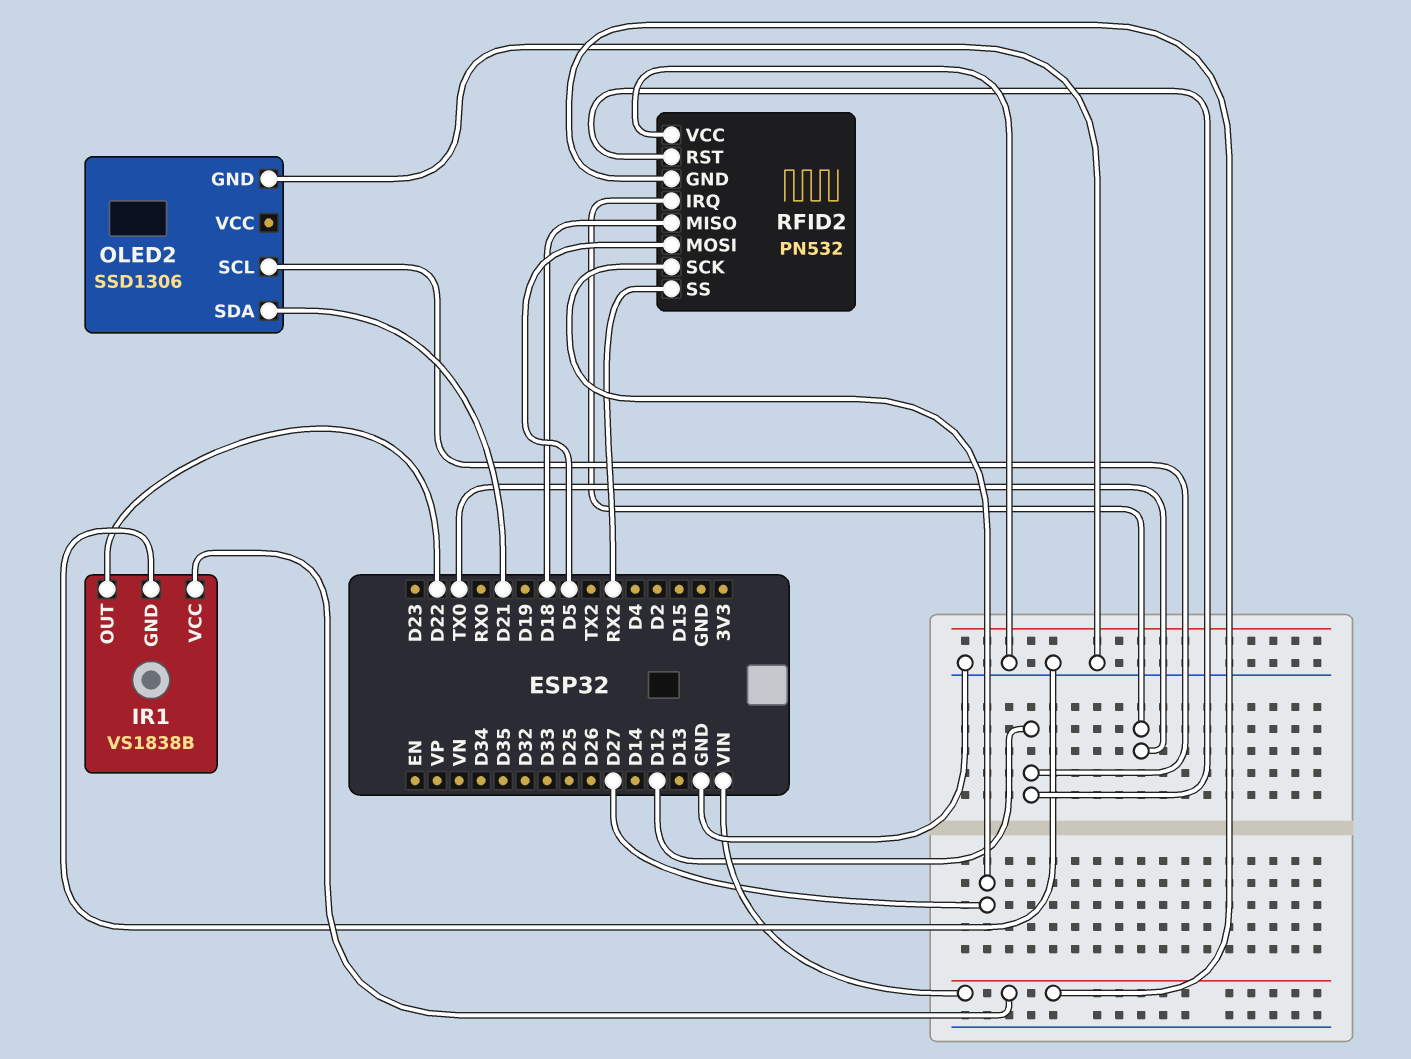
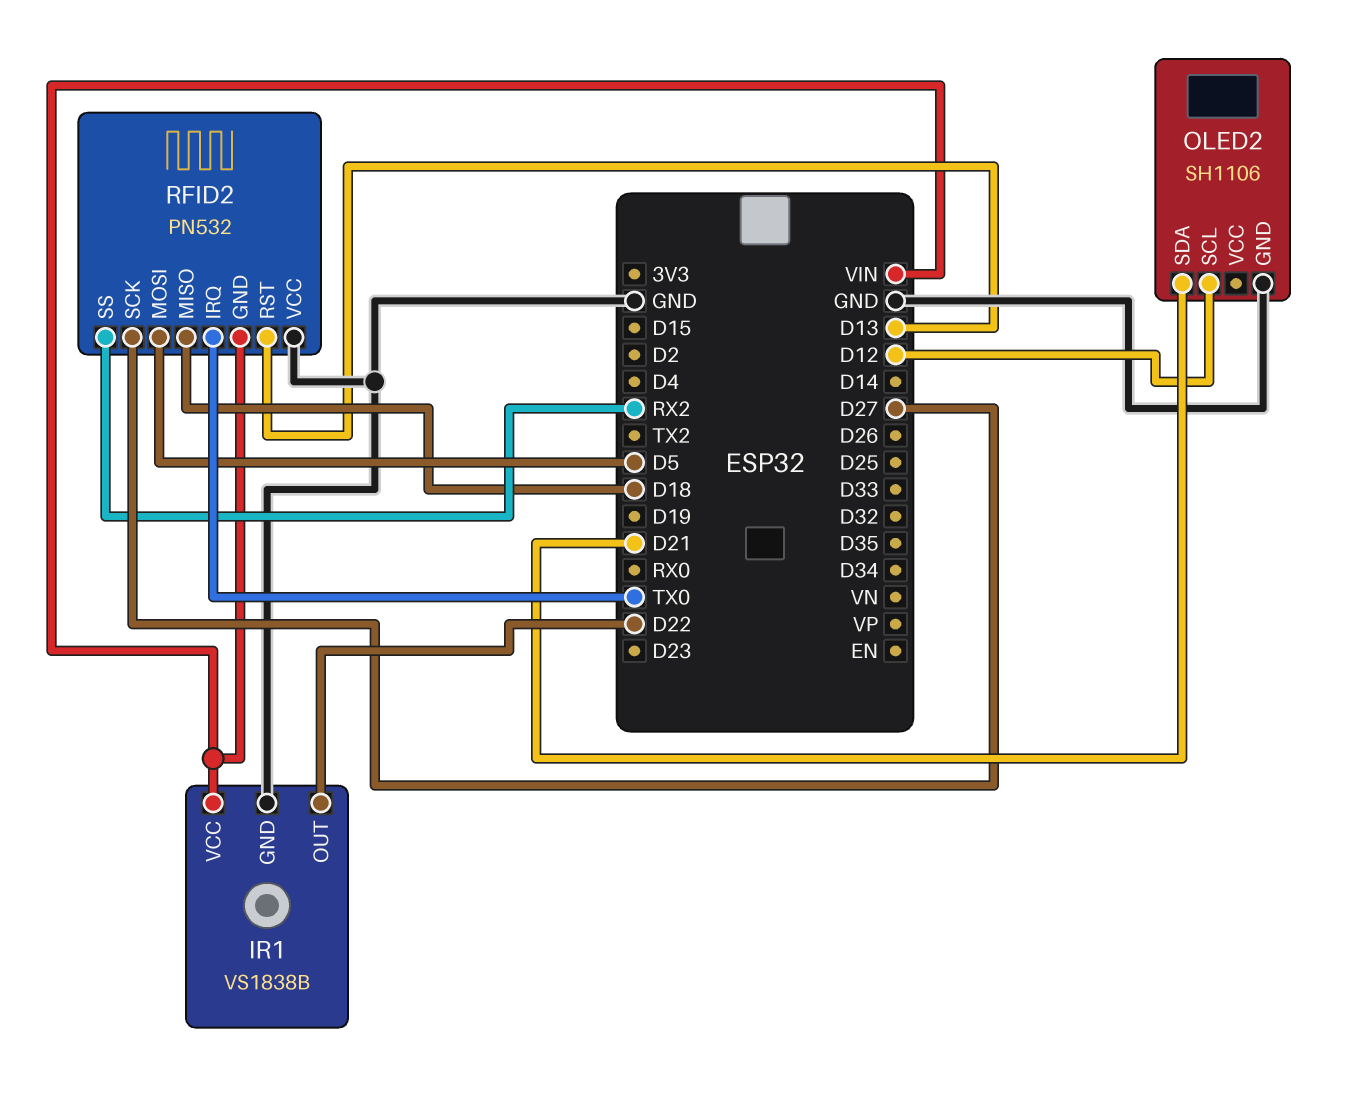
OLED2: SSD1306 -> SH1106
RFID2 pin RST: D12 -> D13

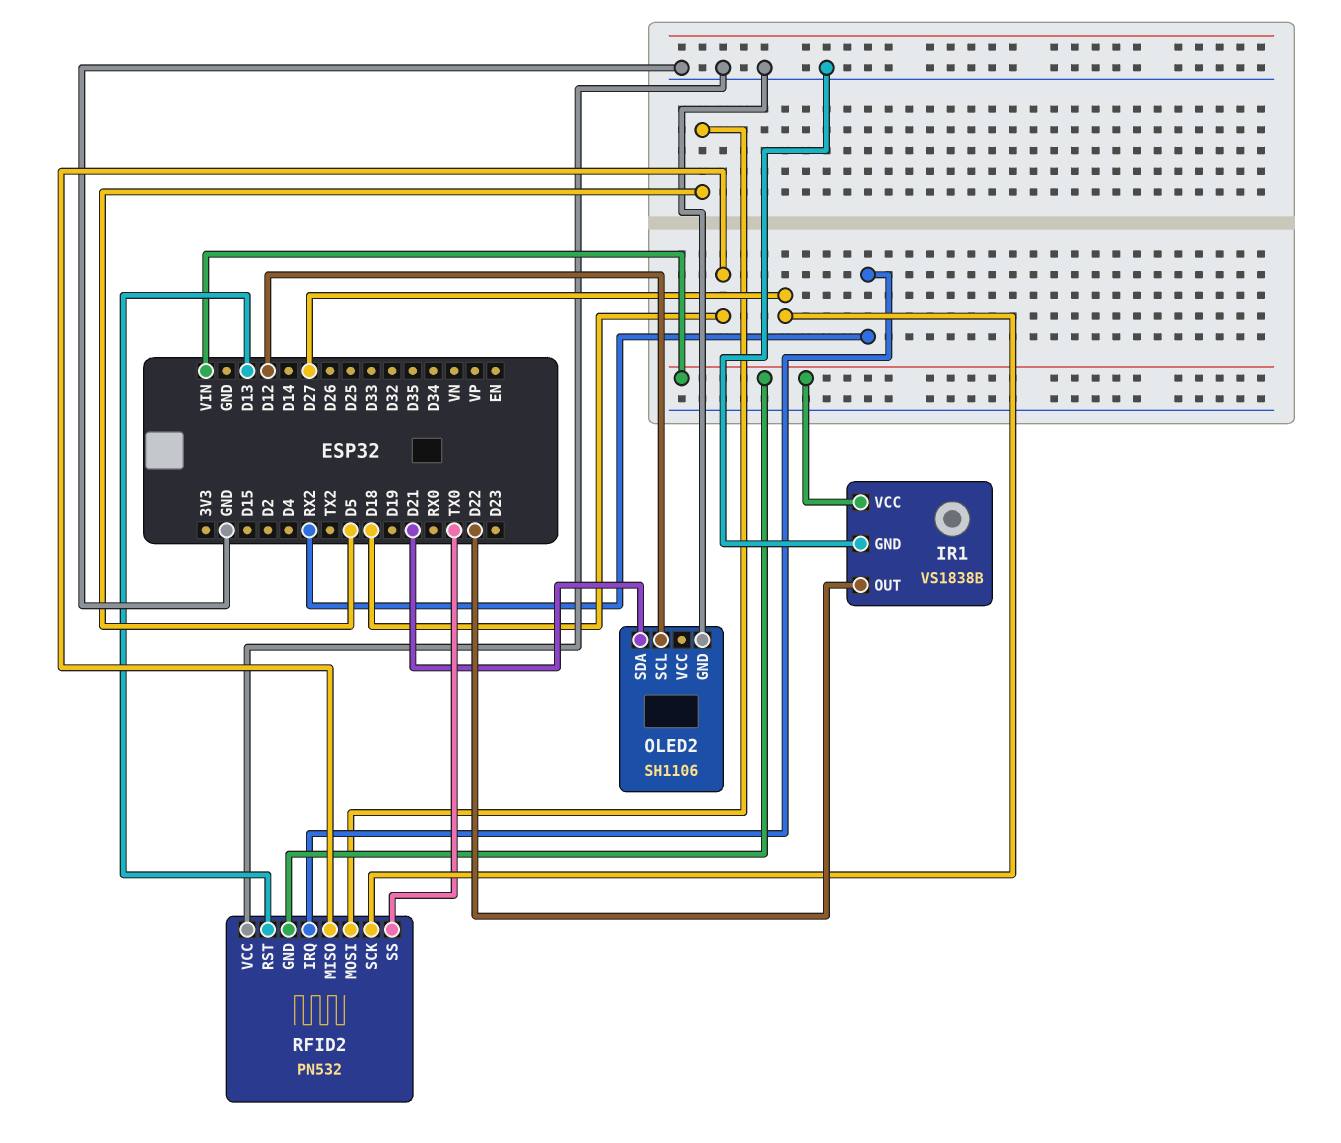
RFID2 pin IRQ: TX0 -> RX2
RFID2 pin SS: RX2 -> TX0

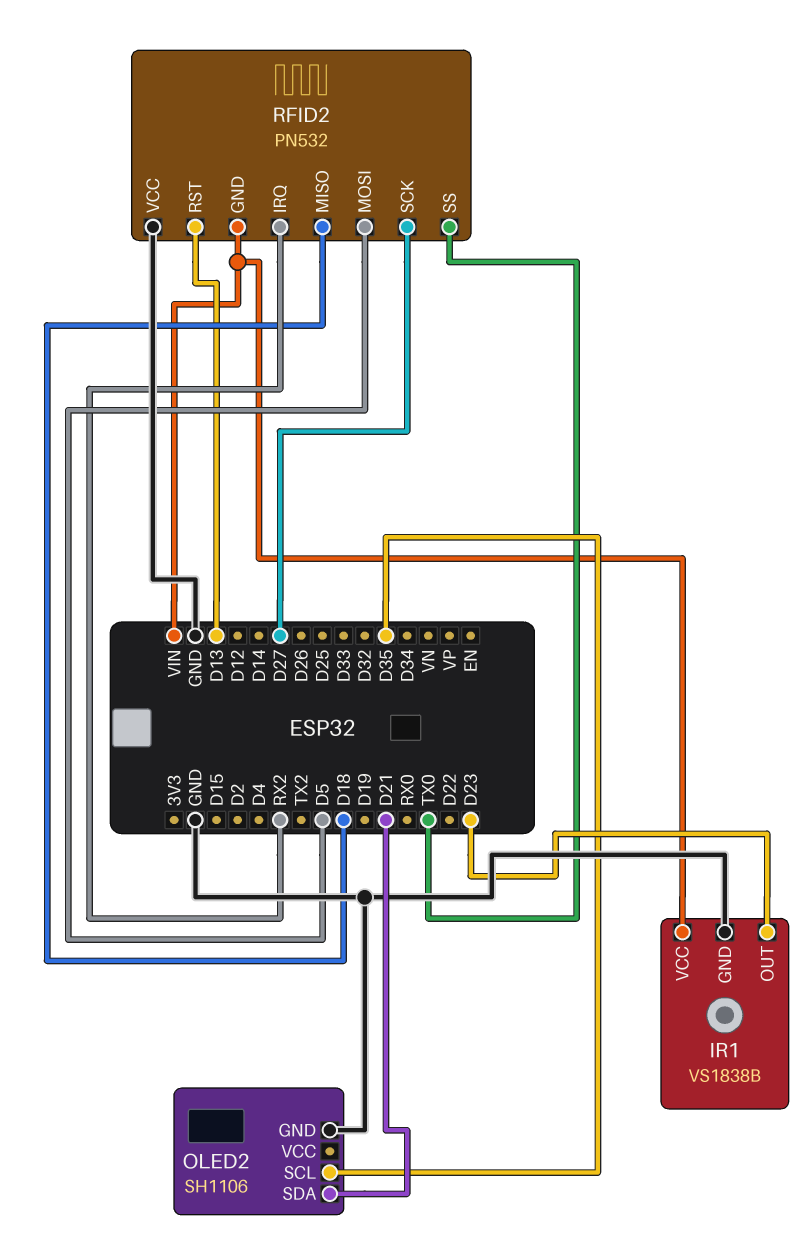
IR1 pin OUT: D22 -> D23
OLED2 pin SCL: D12 -> D35

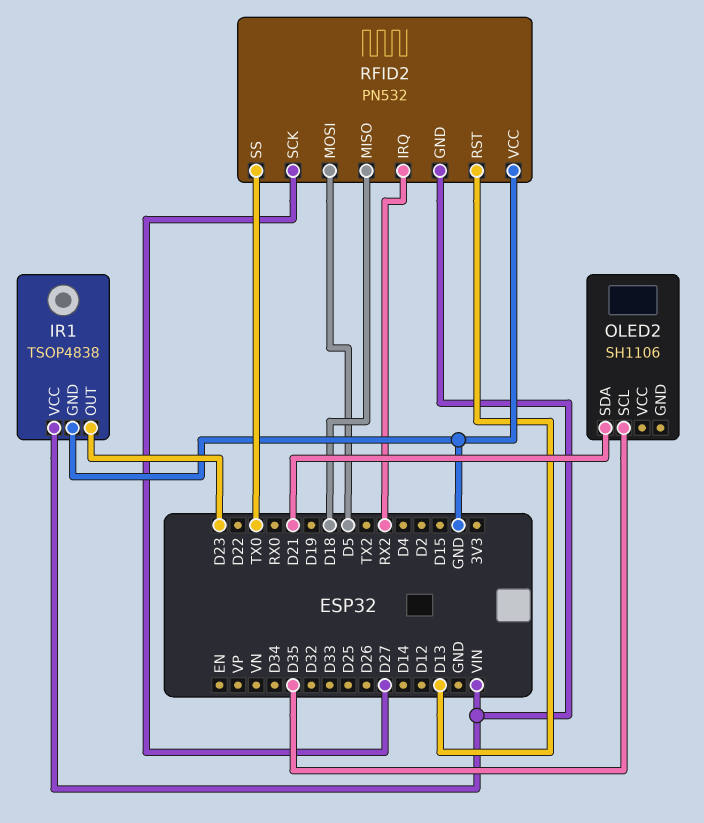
IR1: VS1838B -> TSOP4838
OLED2 pin GND: GND -> none

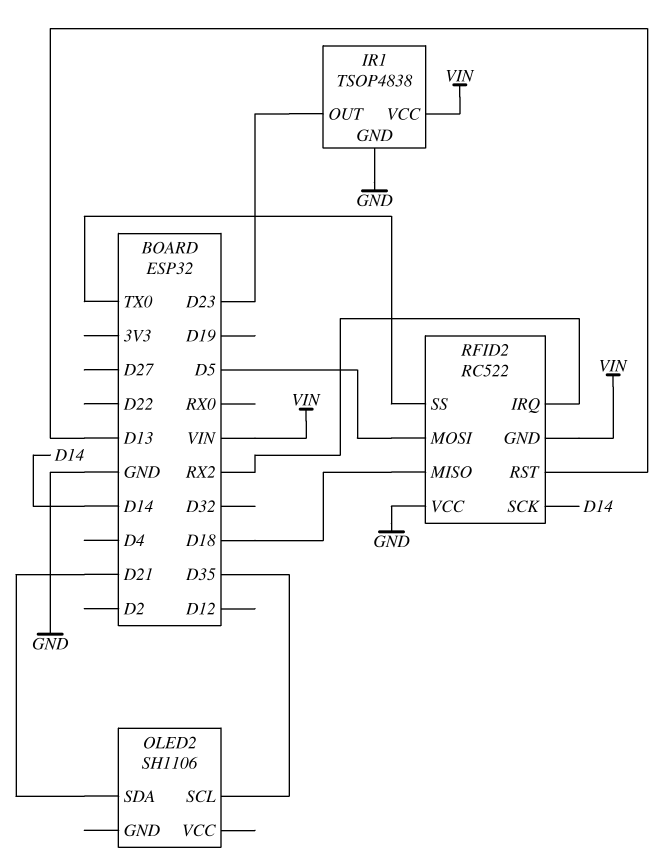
RFID2: PN532 -> RC522
RFID2 pin SCK: D27 -> D14

